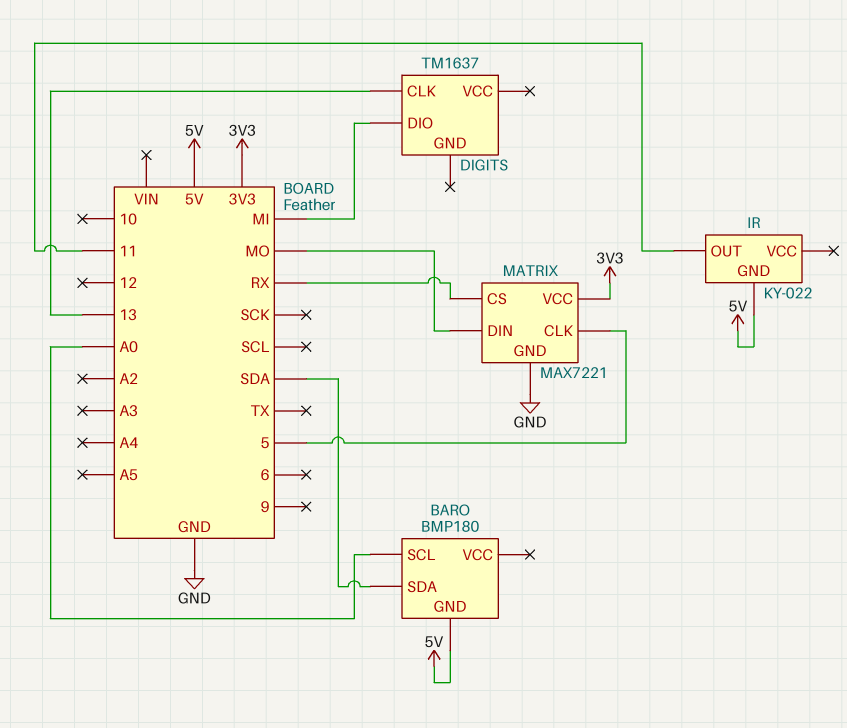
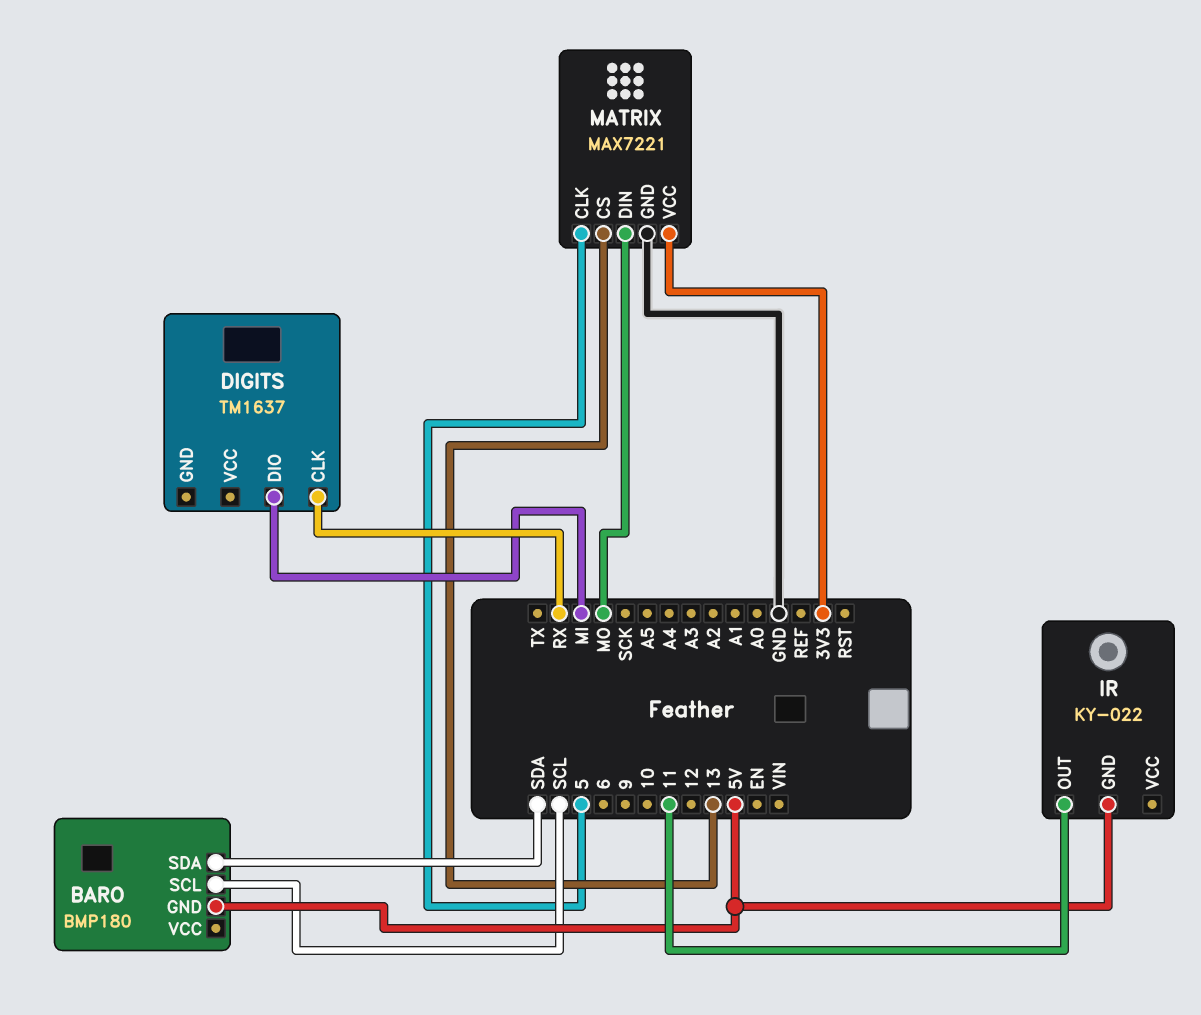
BARO pin SCL: A0 -> SCL
DIGITS pin CLK: 13 -> RX
MATRIX pin CS: RX -> 13

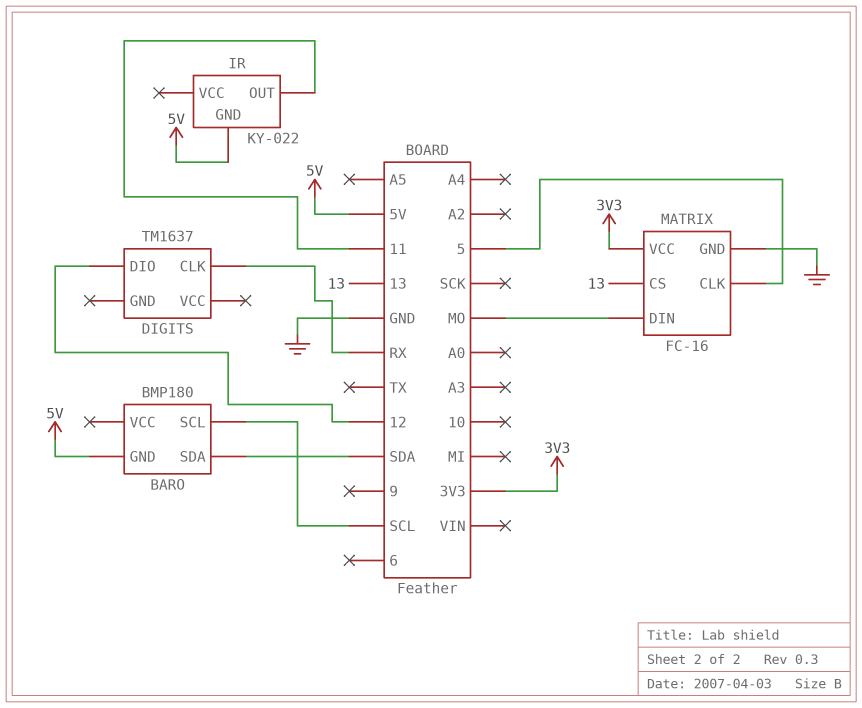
DIGITS pin DIO: MI -> 12
MATRIX: MAX7221 -> FC-16

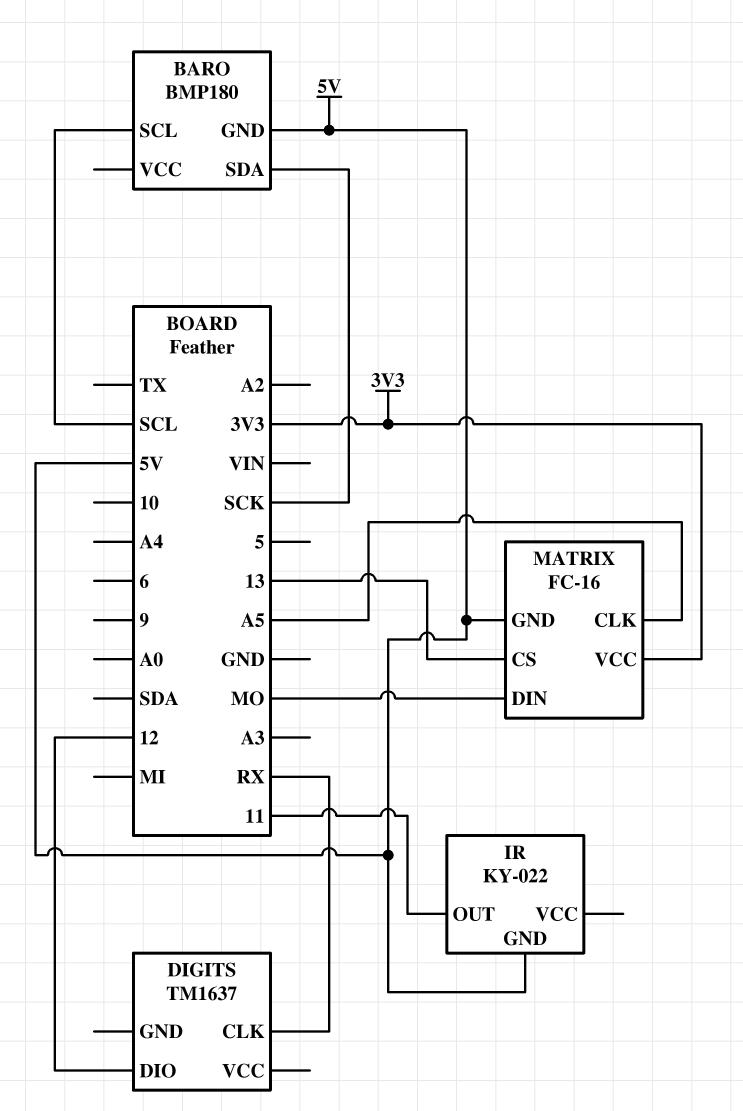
BARO pin SDA: SDA -> SCK
MATRIX pin CLK: 5 -> A5
MATRIX pin GND: GND -> 5V

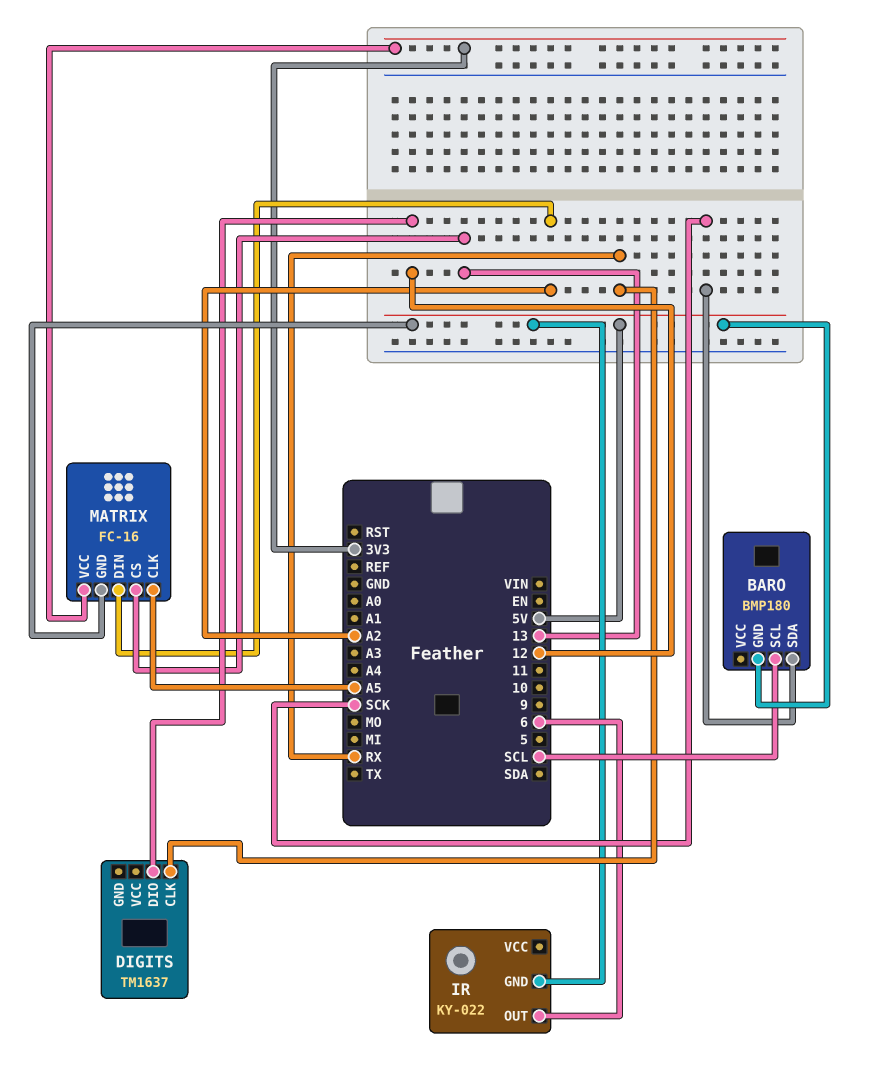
IR pin OUT: 11 -> 6
MATRIX pin DIN: MO -> A2

